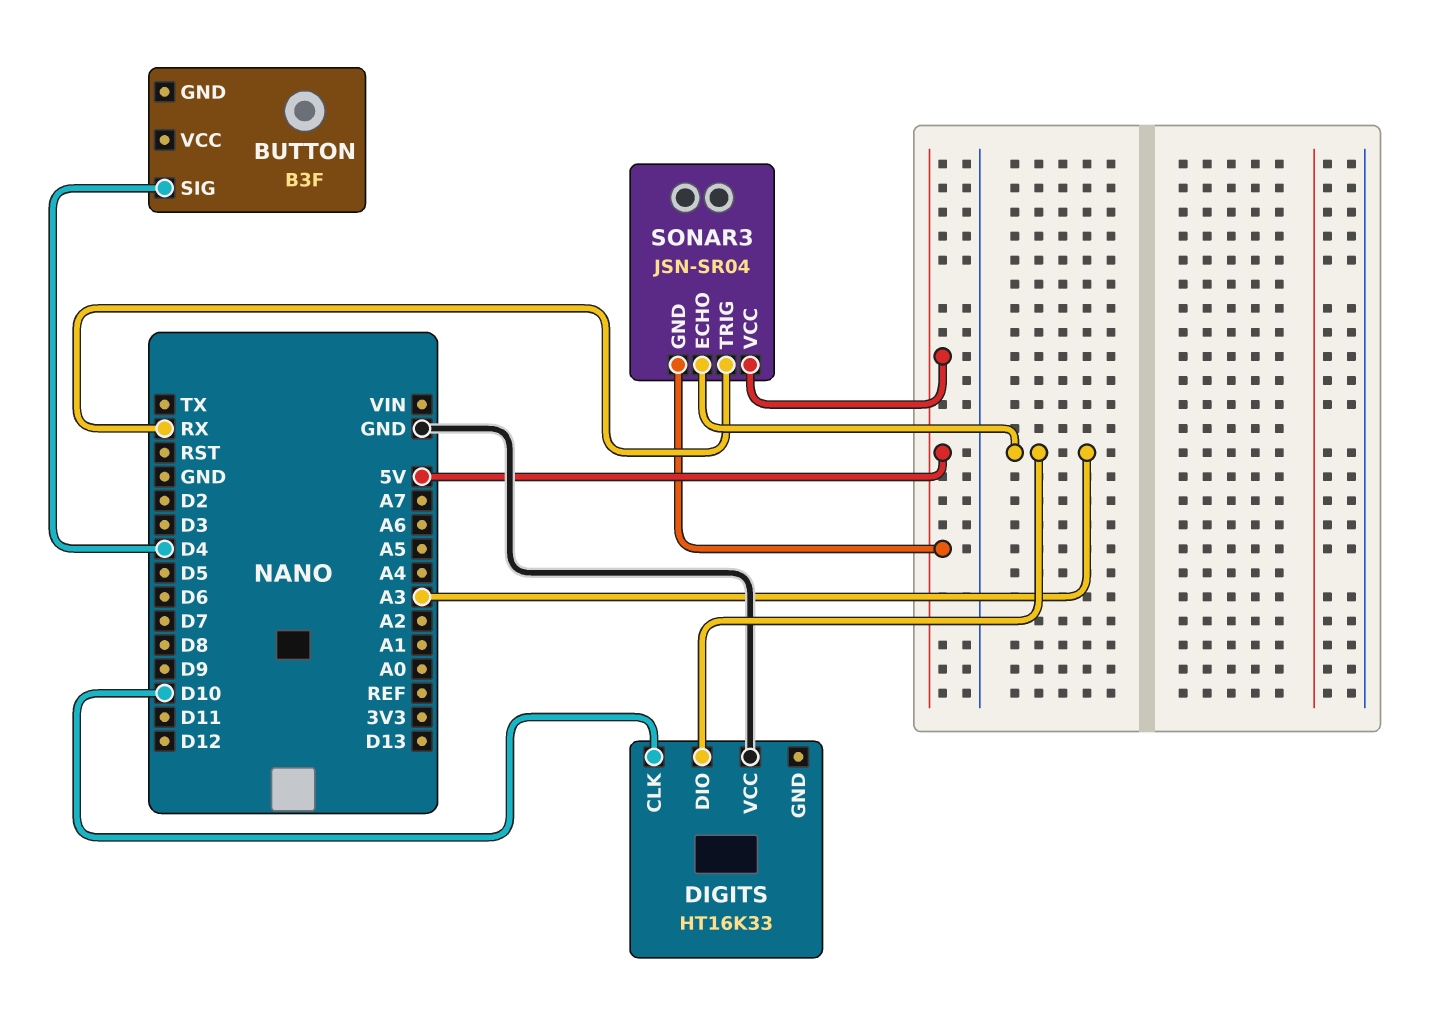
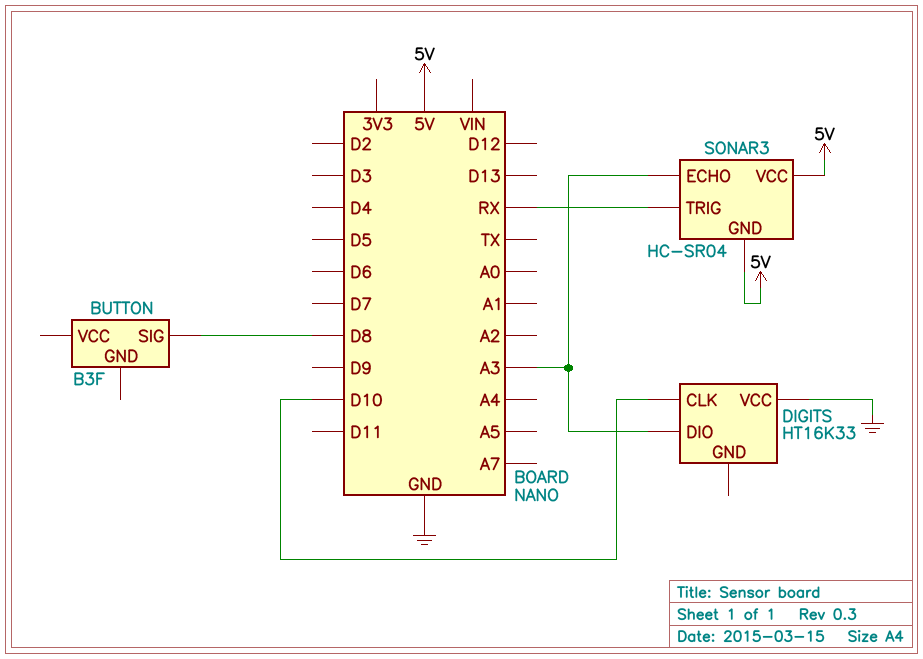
BUTTON pin SIG: D4 -> D8
SONAR3: JSN-SR04 -> HC-SR04

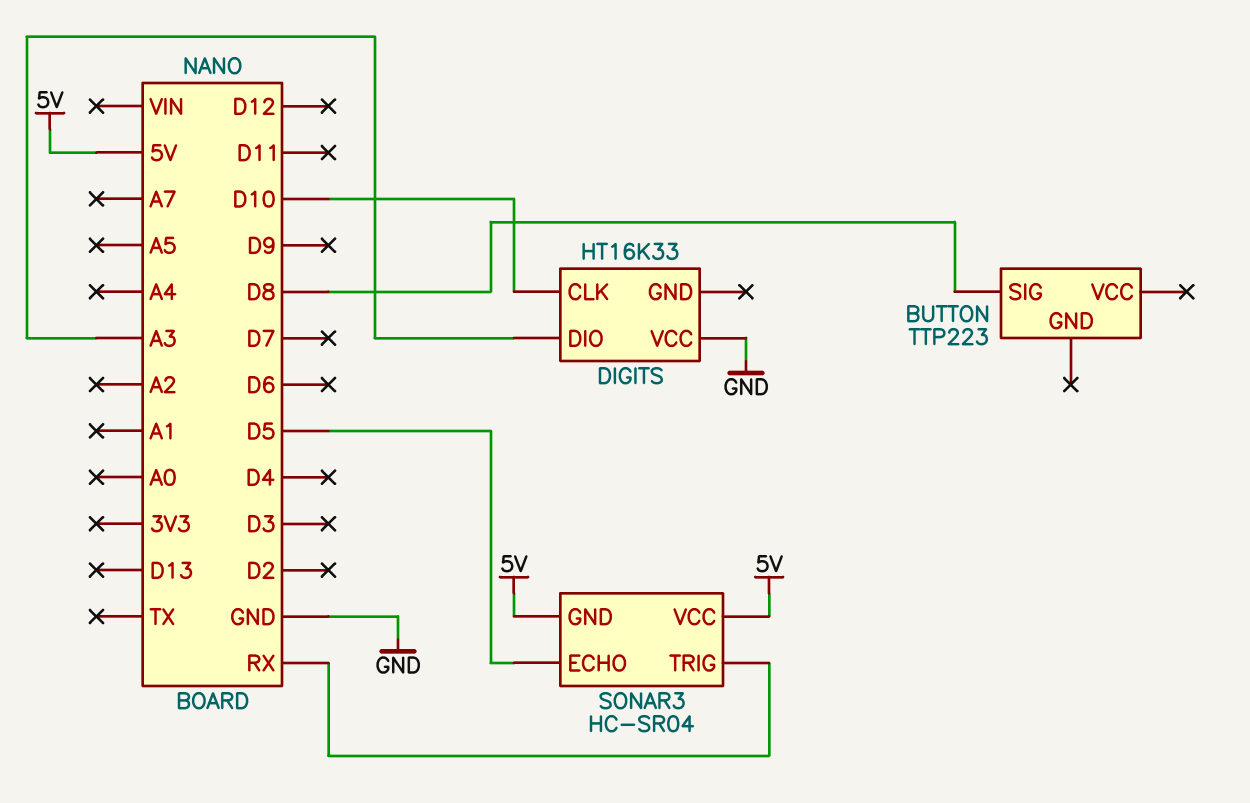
BUTTON: B3F -> TTP223
SONAR3 pin ECHO: A3 -> D5

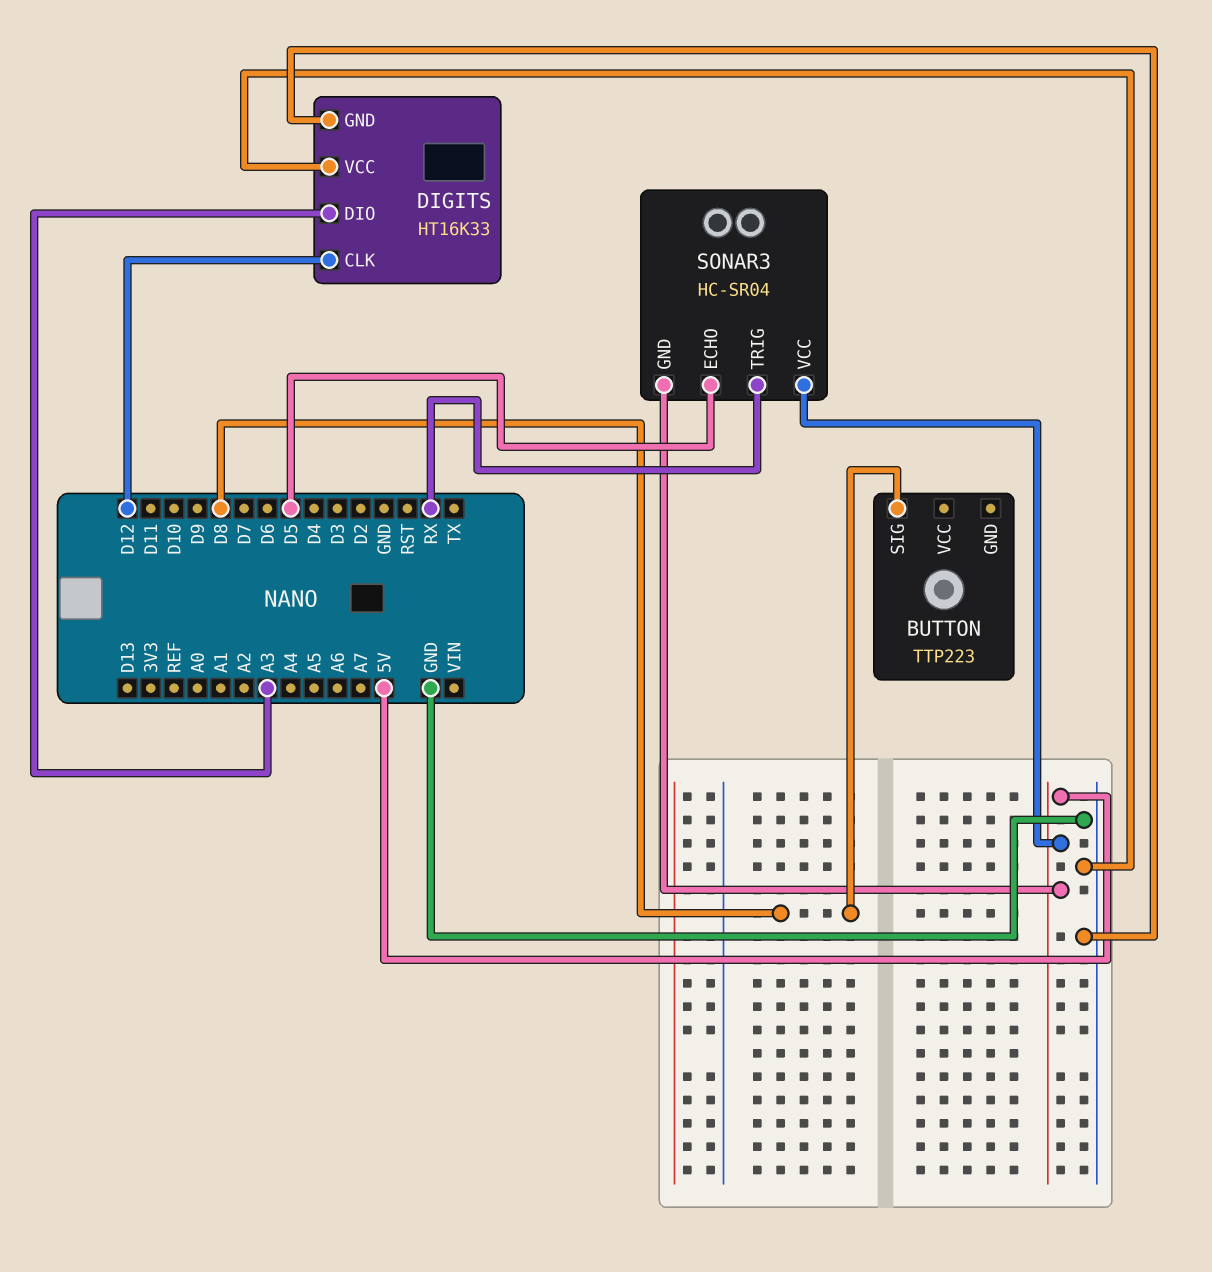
DIGITS pin CLK: D10 -> D12
DIGITS pin GND: none -> GND

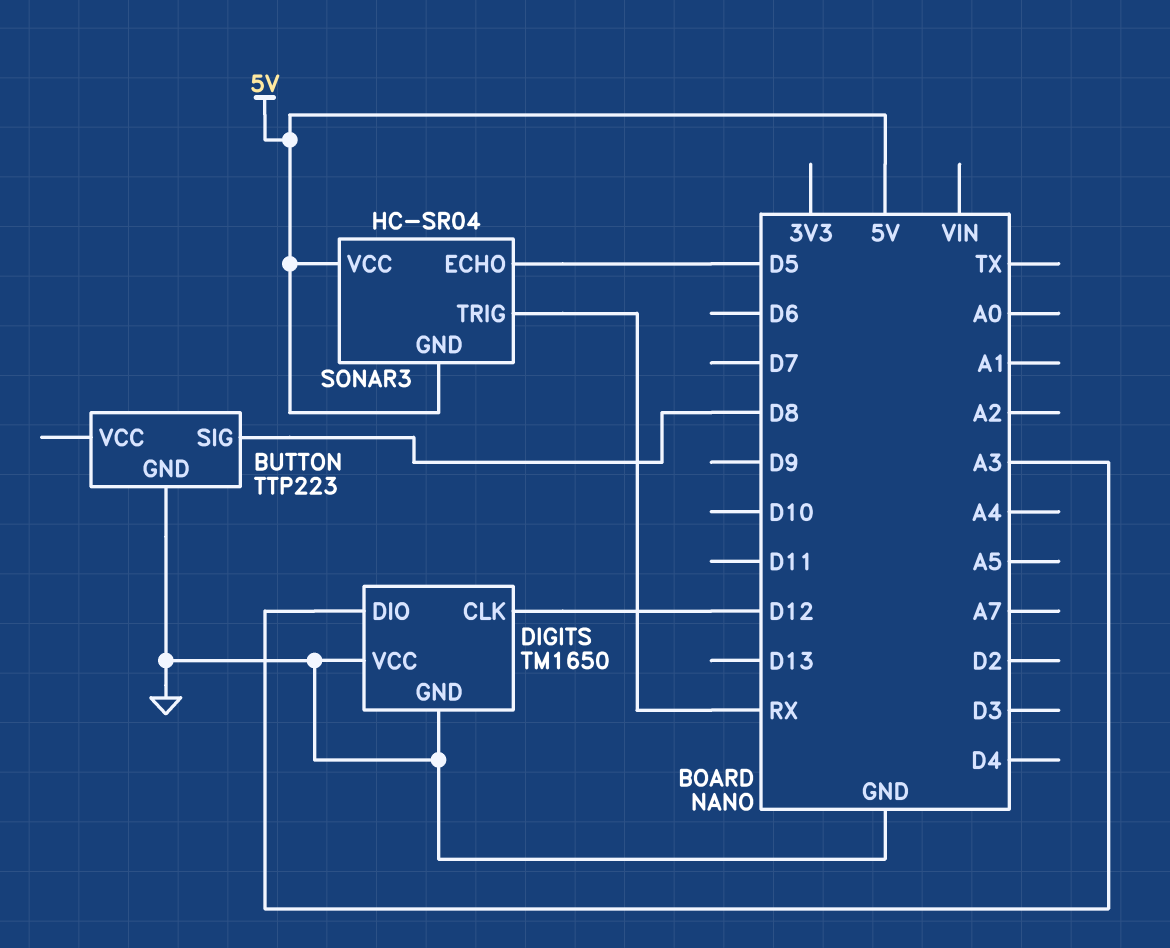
BUTTON pin GND: none -> GND
DIGITS: HT16K33 -> TM1650

